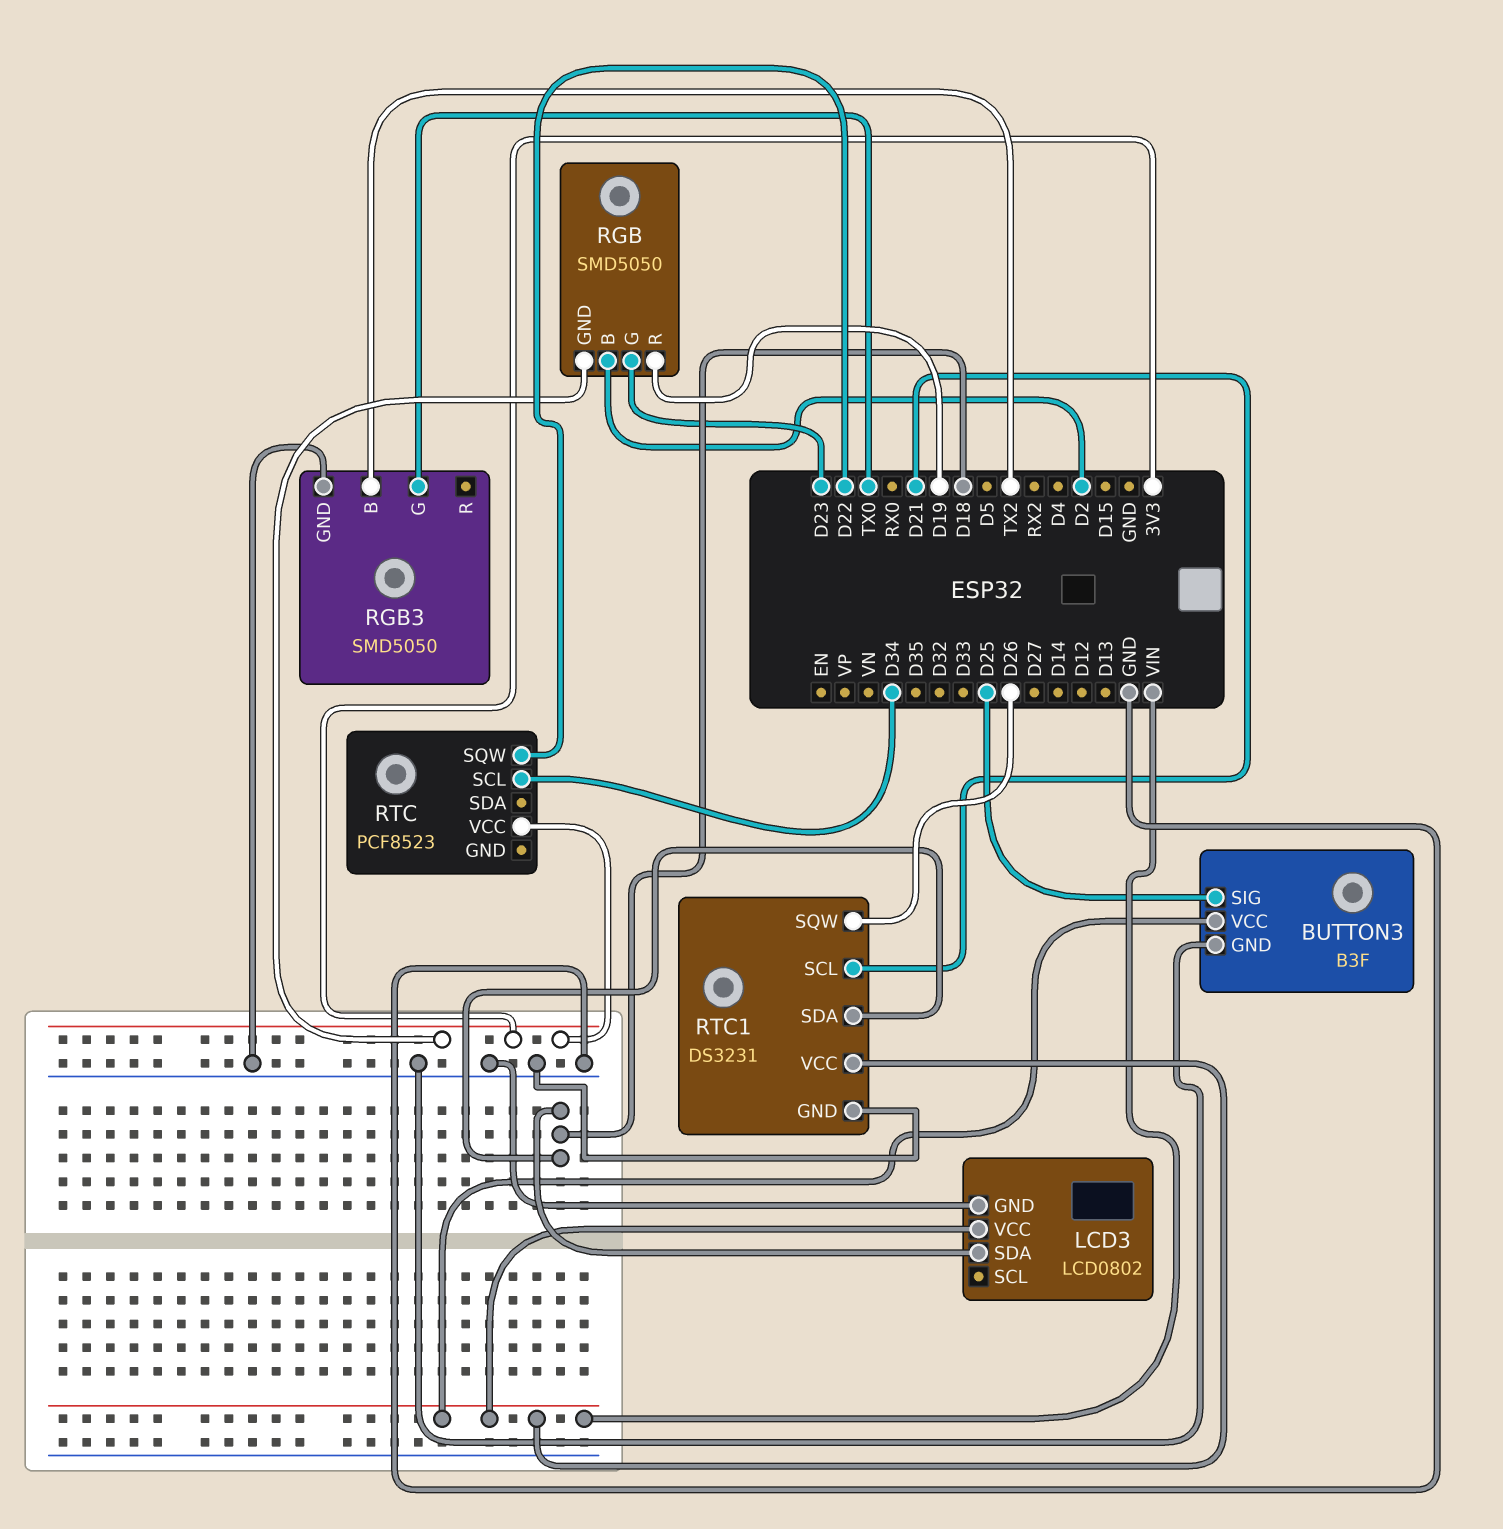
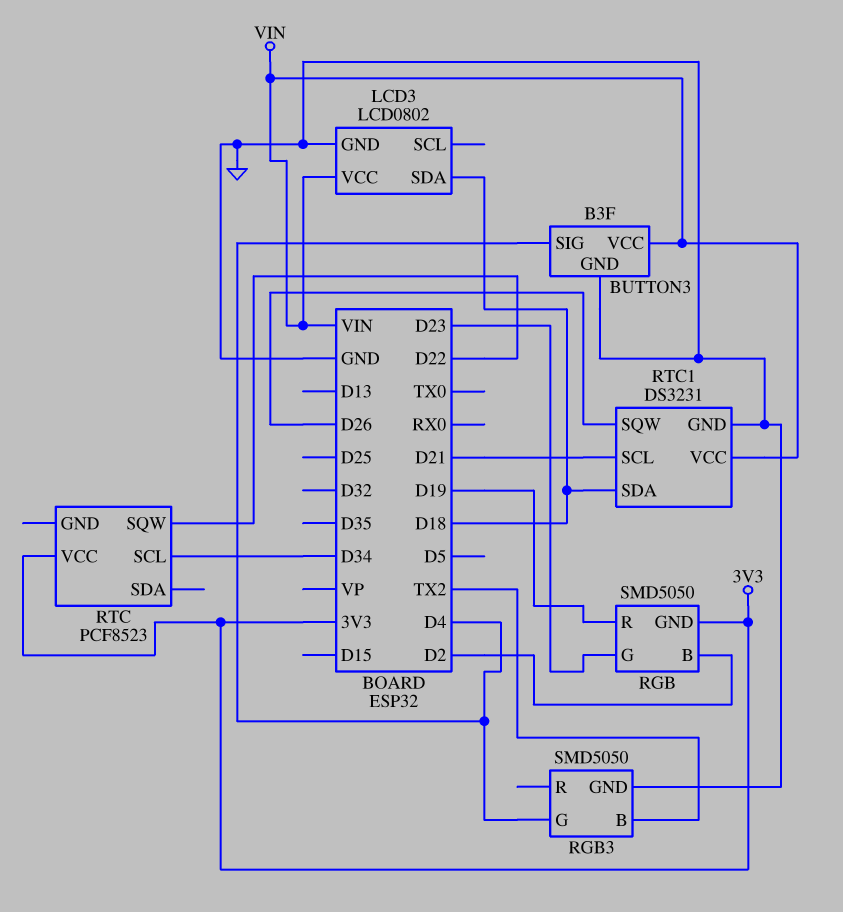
BUTTON3 pin SIG: D25 -> D4
RGB3 pin G: TX0 -> D4

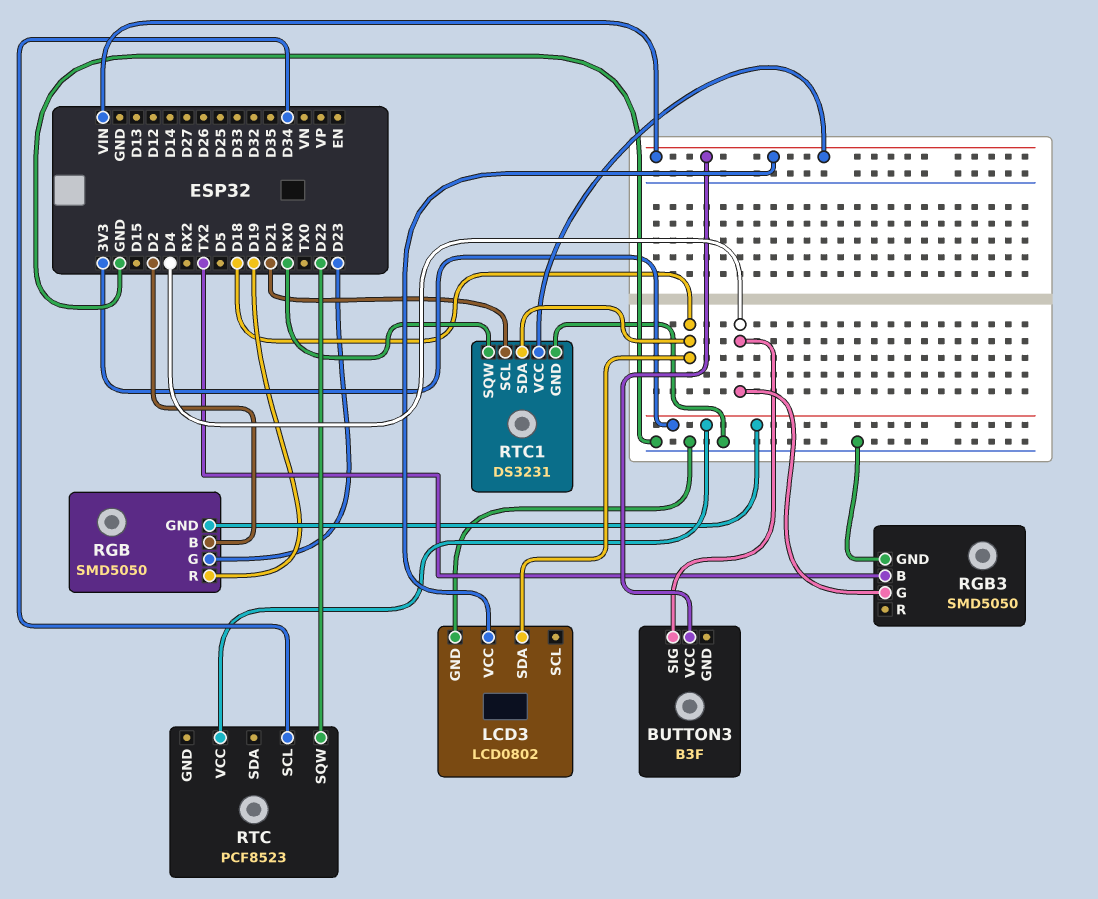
BUTTON3 pin GND: GND -> none
RTC1 pin SQW: D26 -> RX0

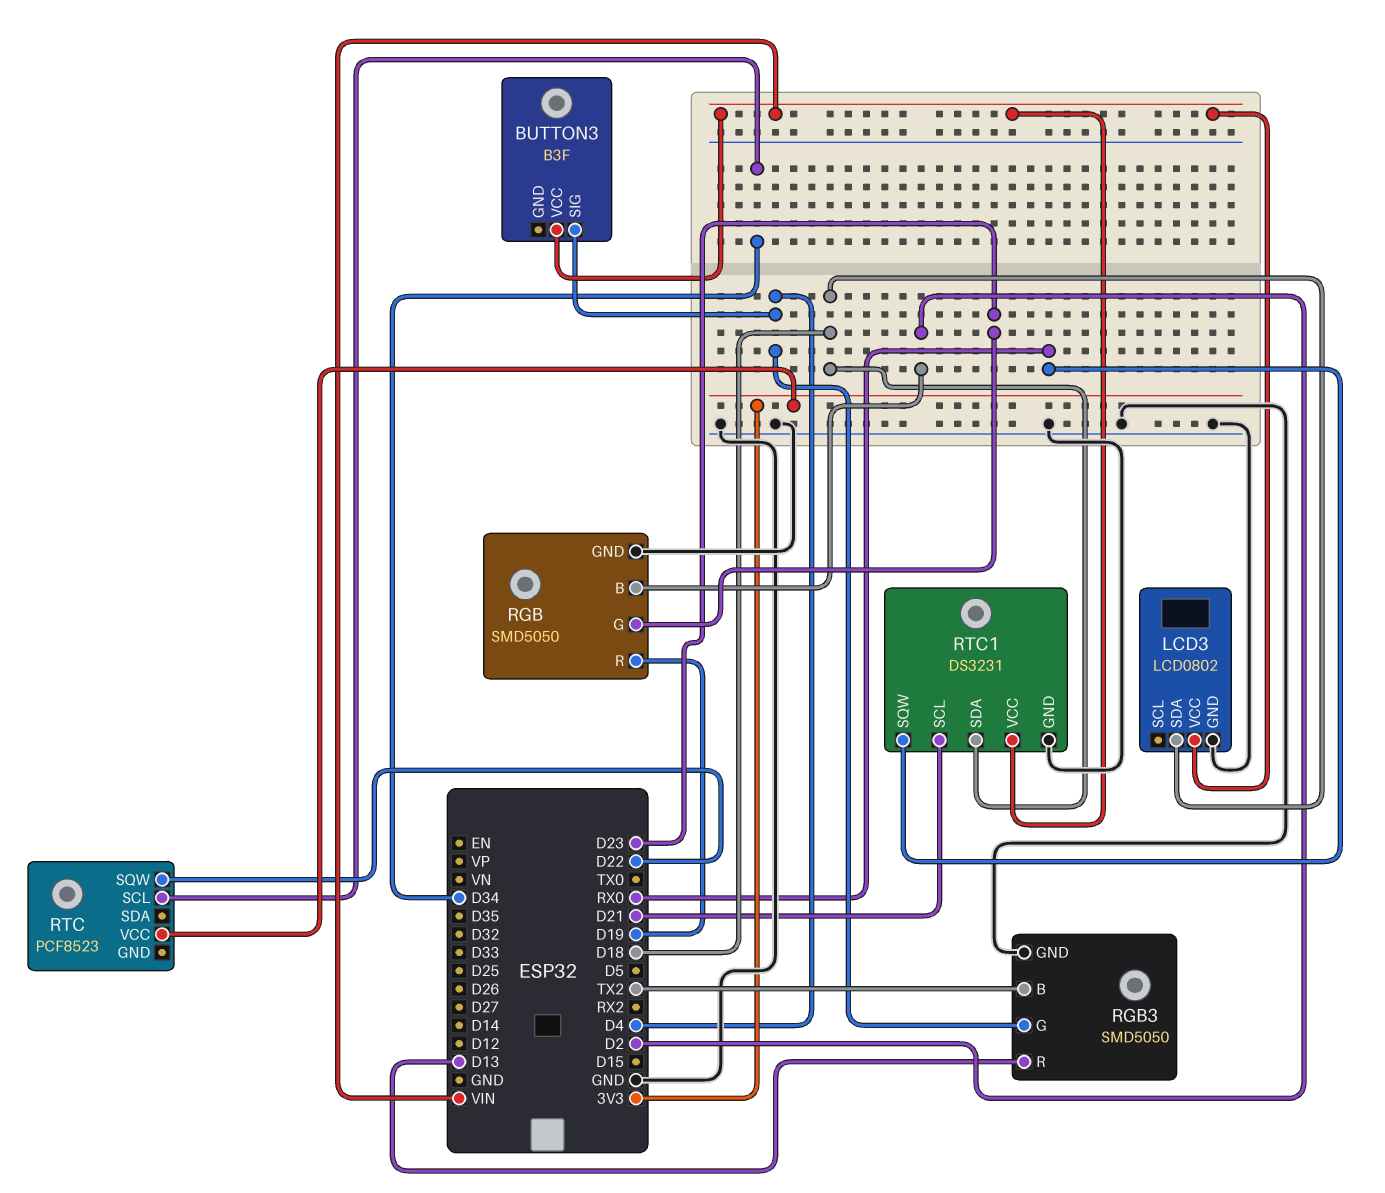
RGB pin GND: 3V3 -> GND
RGB3 pin R: none -> D13

